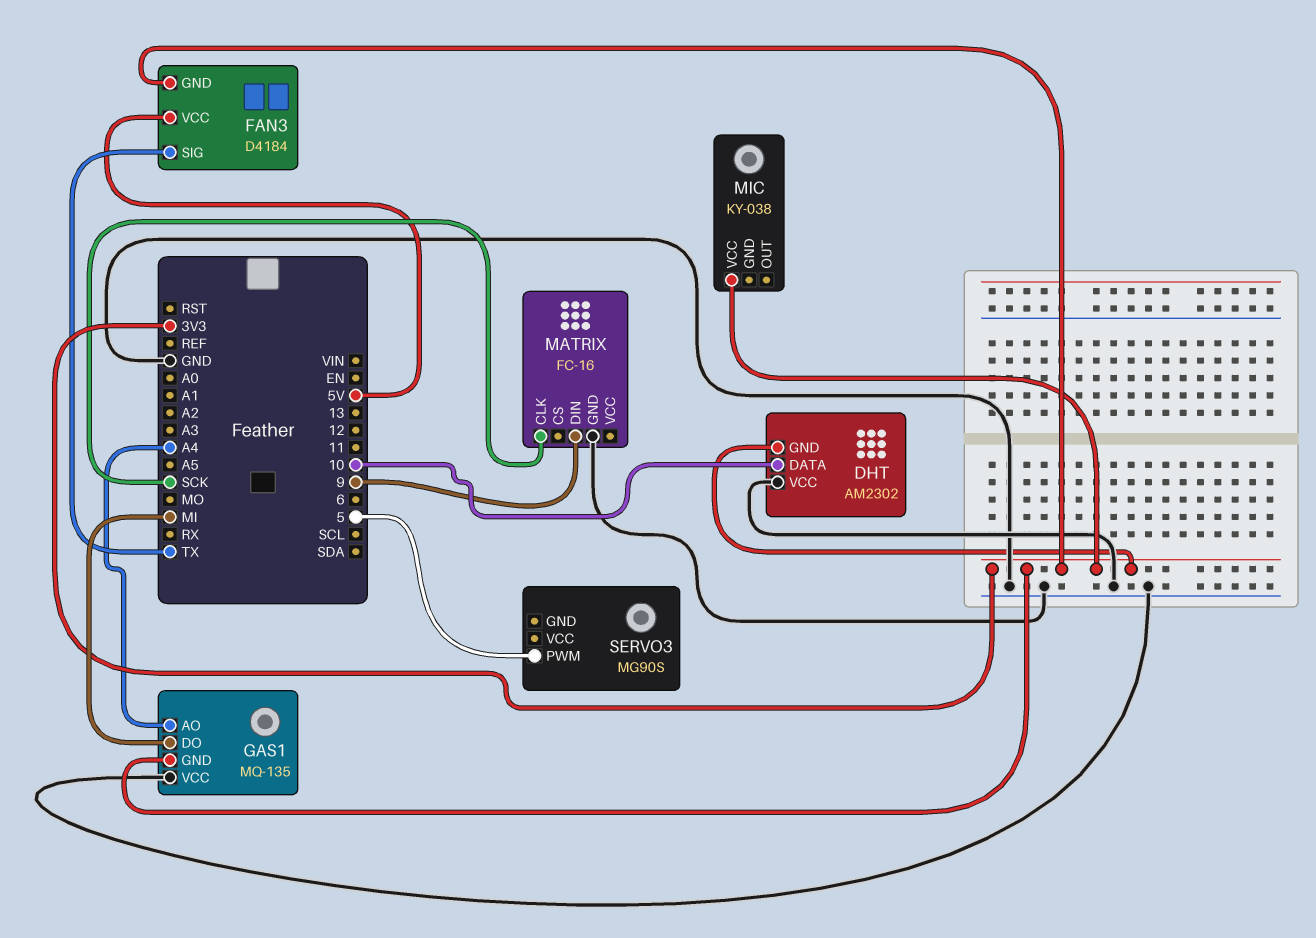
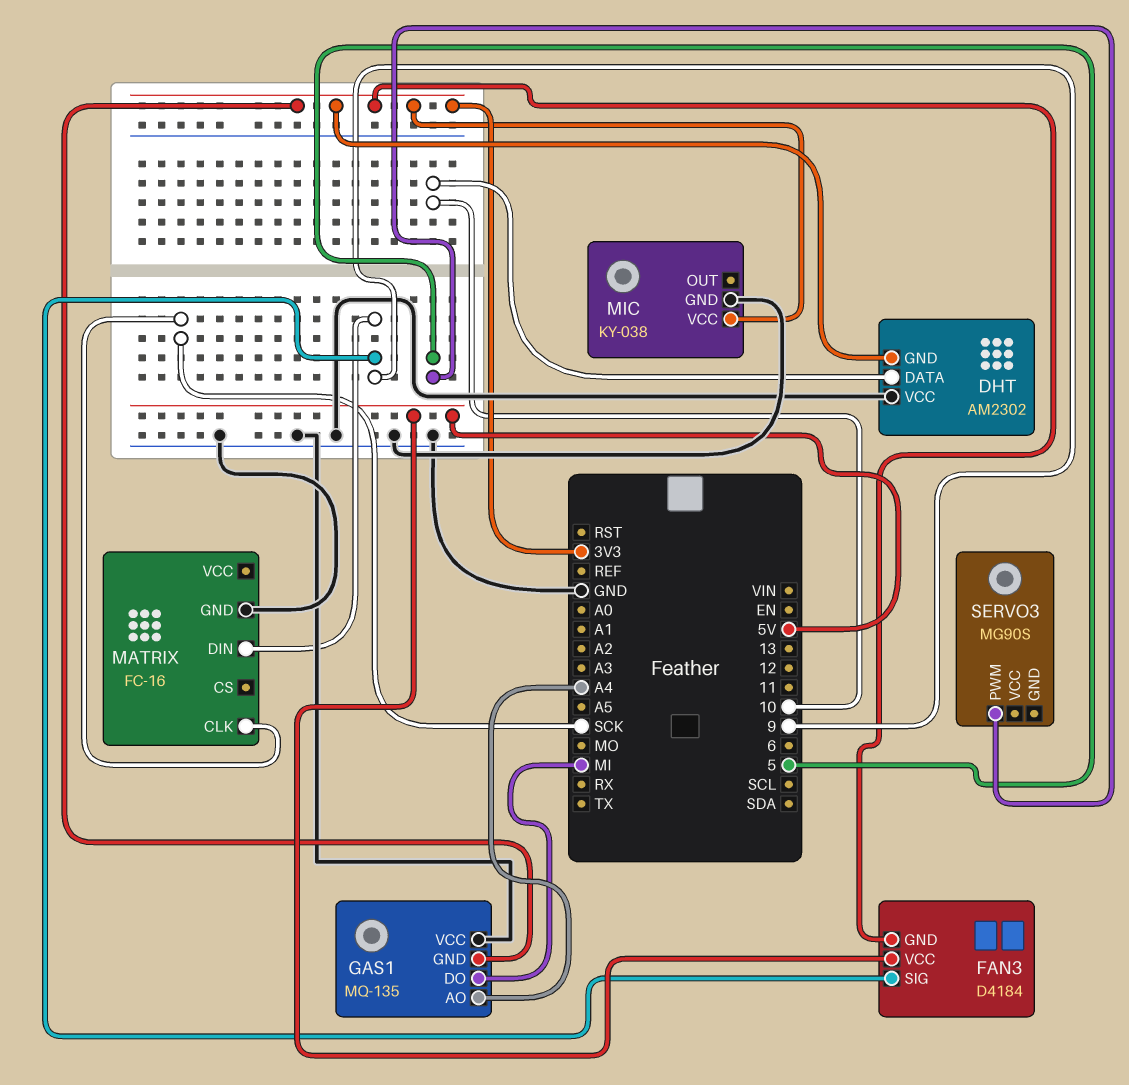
FAN3 pin SIG: TX -> 9
MIC pin GND: none -> GND

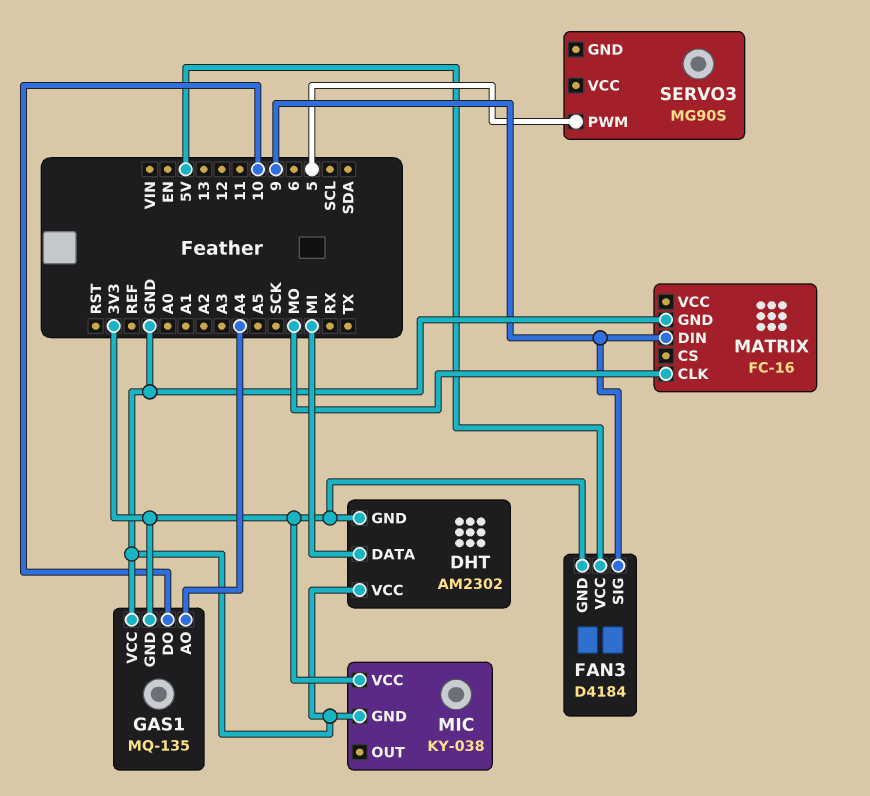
DHT pin DATA: 10 -> MI
GAS1 pin DO: MI -> 10
MATRIX pin CLK: SCK -> MO

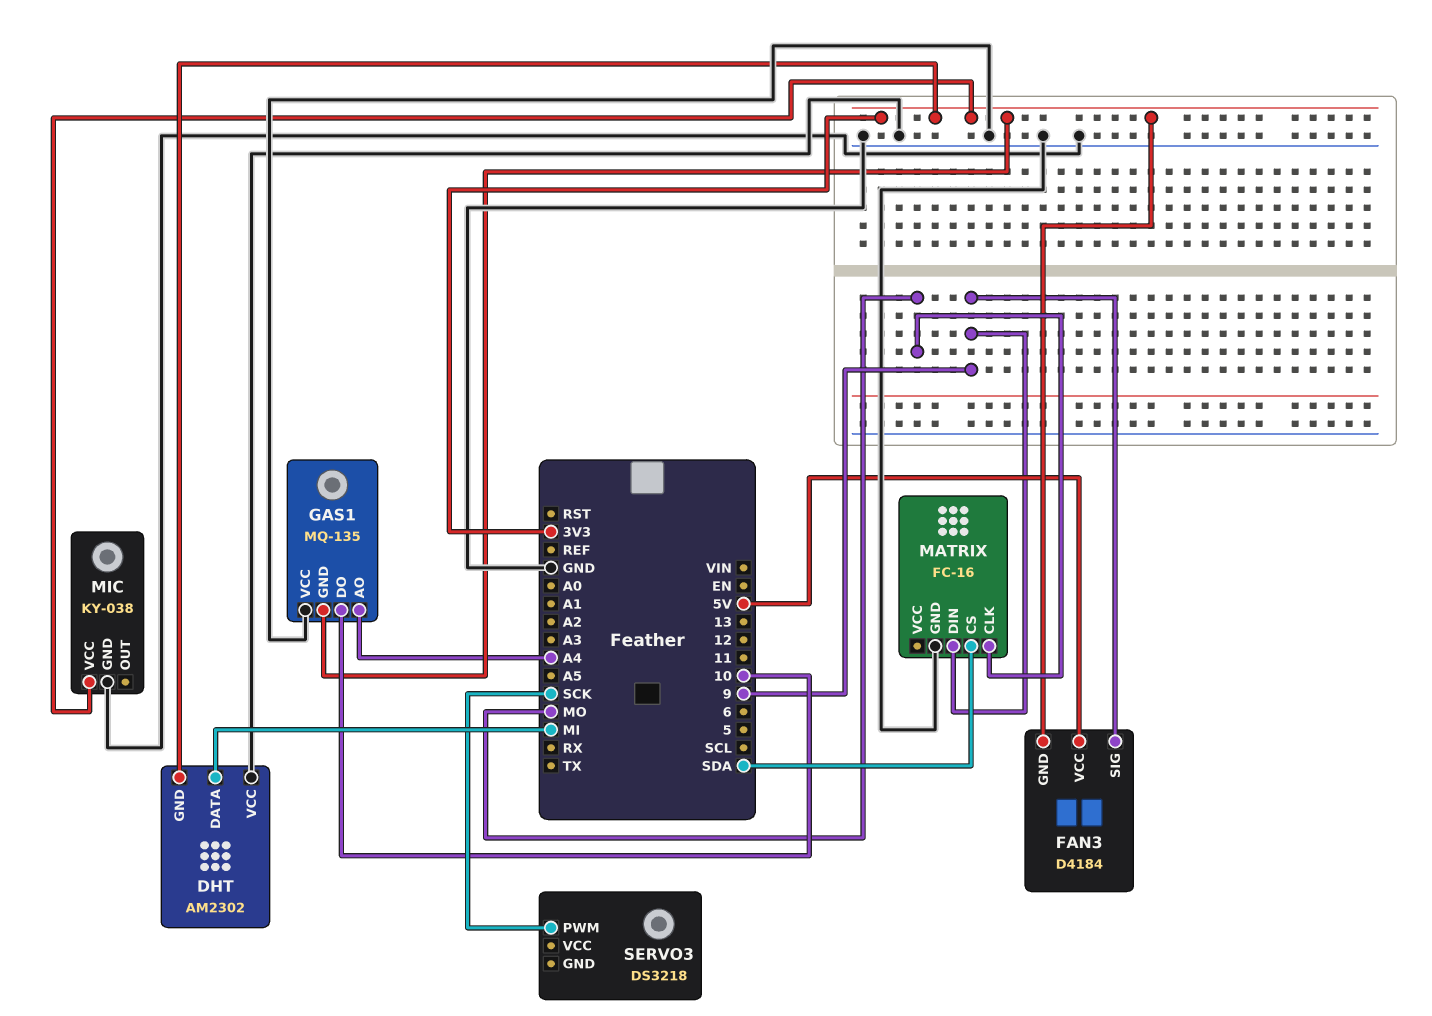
MATRIX pin CS: none -> SDA
SERVO3: MG90S -> DS3218
SERVO3 pin PWM: 5 -> SCK

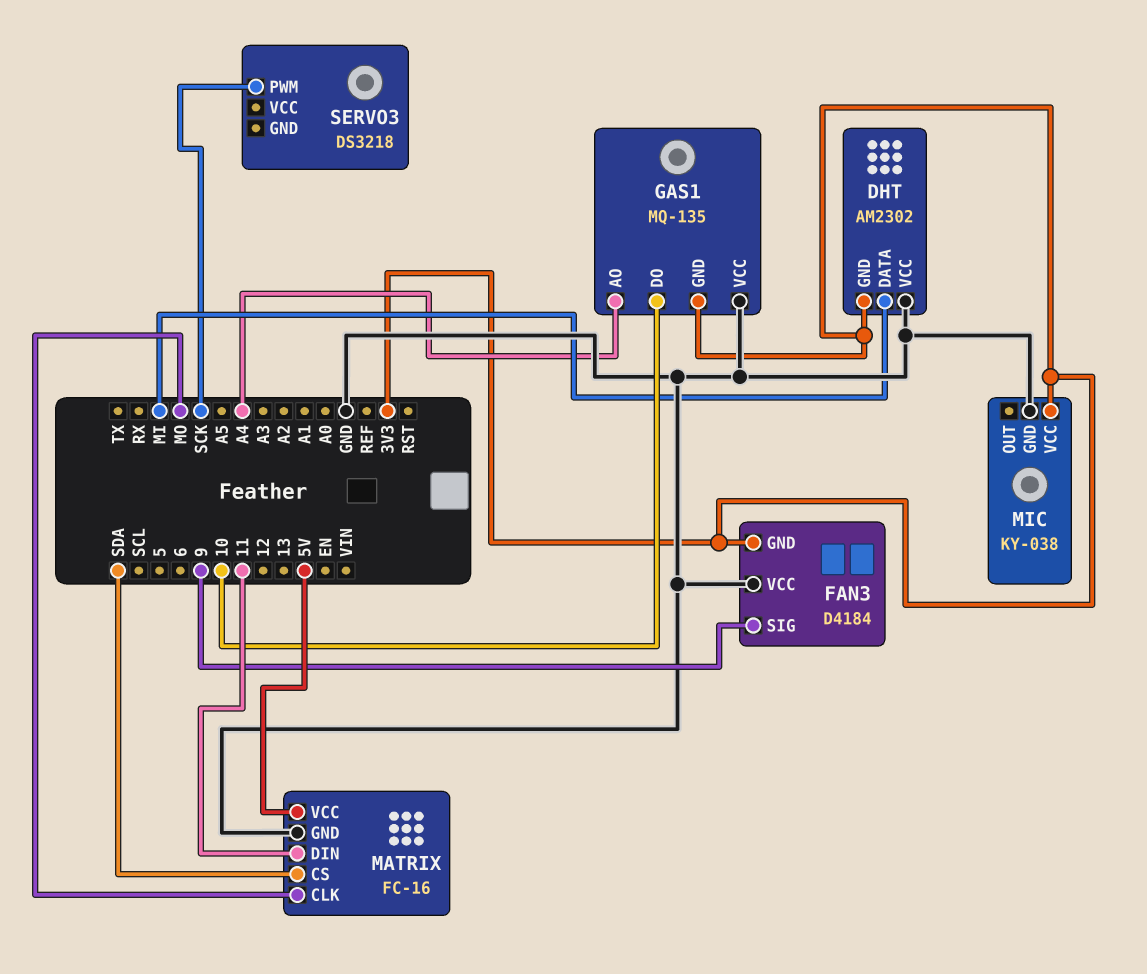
FAN3 pin VCC: 5V -> GND
MATRIX pin DIN: 9 -> 11
MATRIX pin VCC: none -> 5V

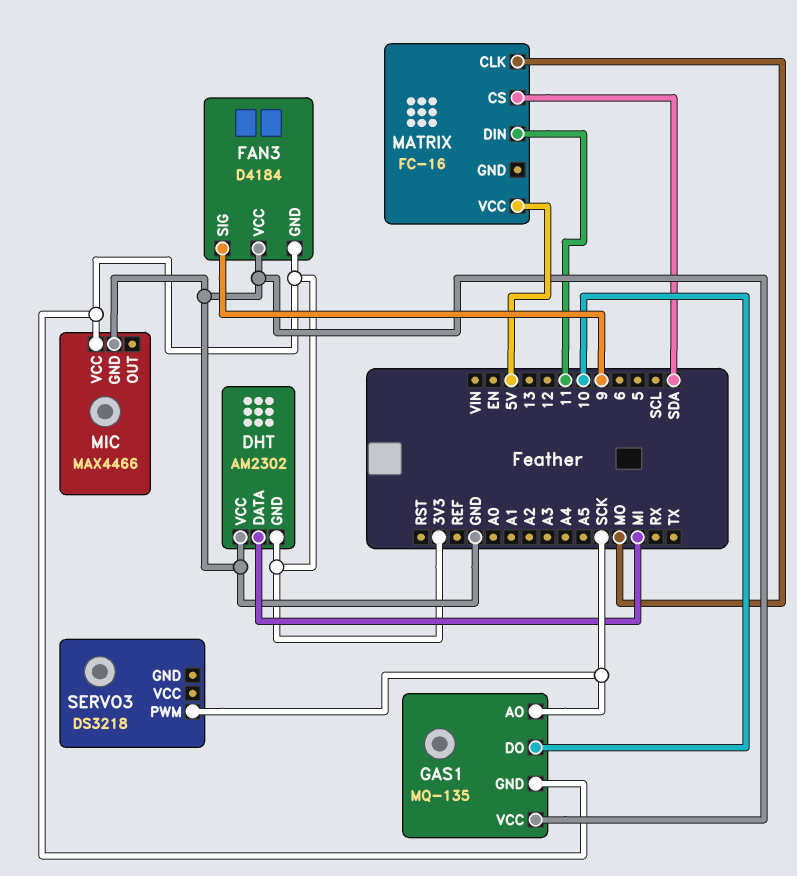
GAS1 pin AO: A4 -> SCK
MATRIX pin GND: GND -> none
MIC: KY-038 -> MAX4466

